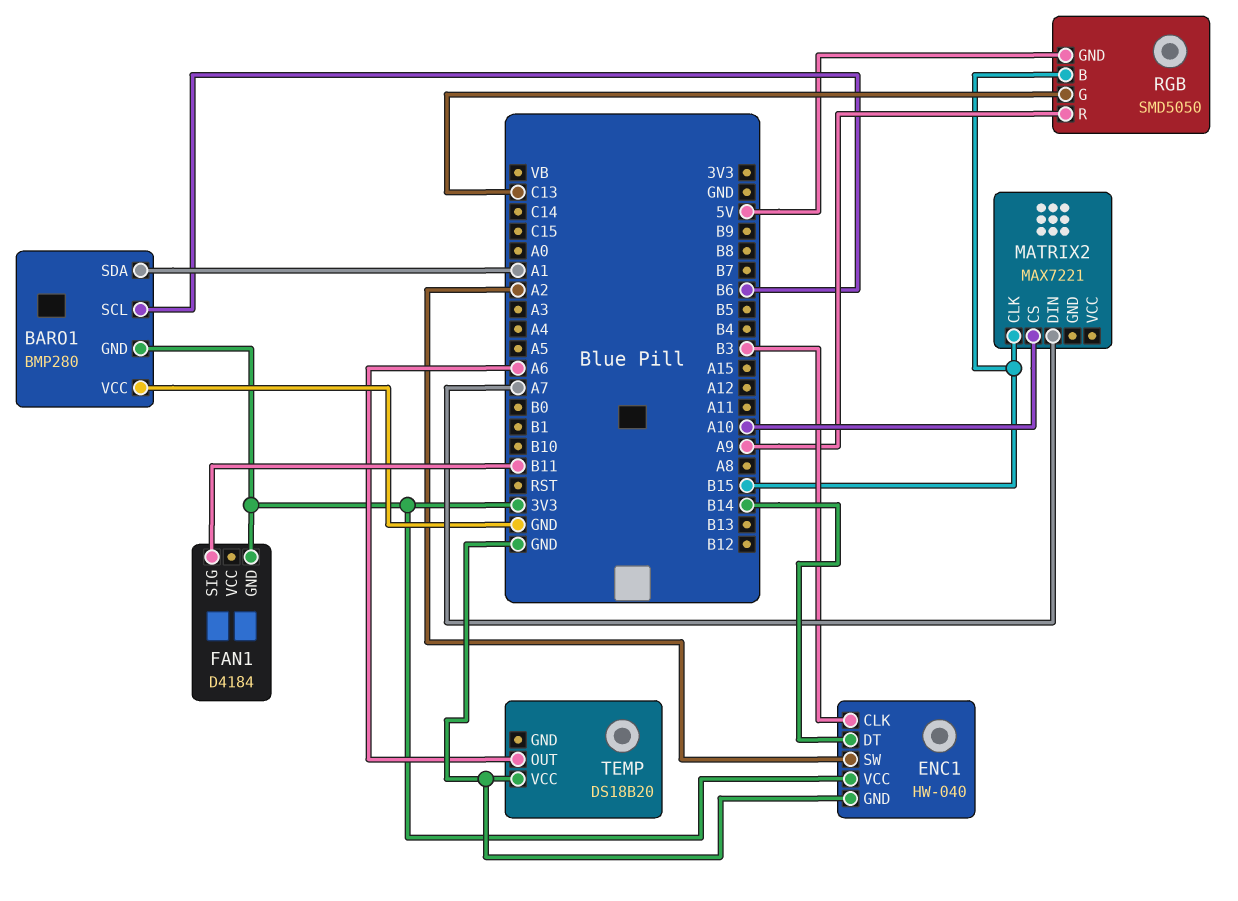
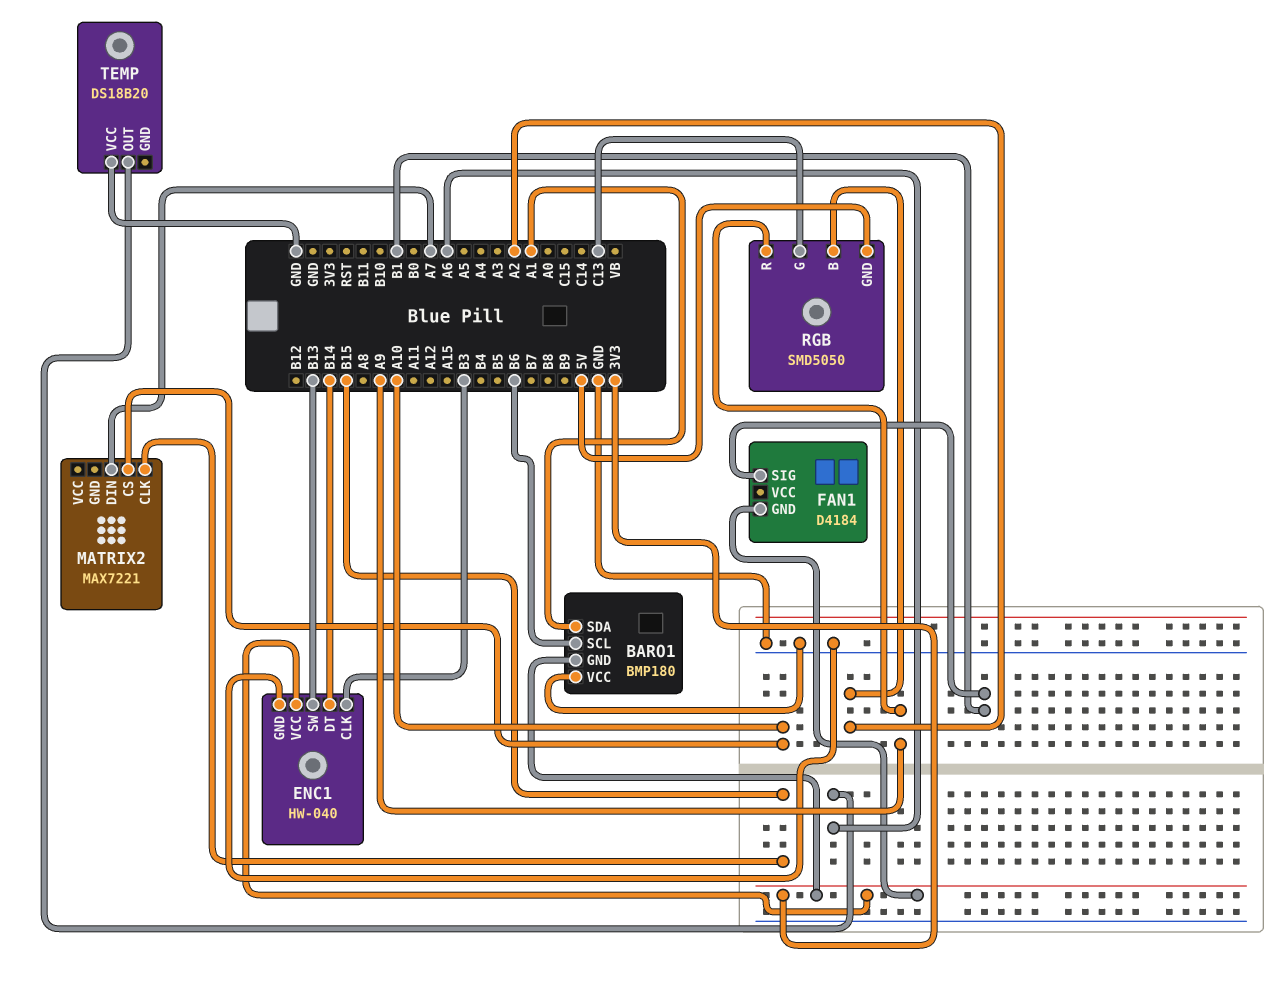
BARO1: BMP280 -> BMP180
ENC1 pin SW: A2 -> B13
FAN1 pin SIG: B11 -> B1
RGB pin B: B15 -> A2

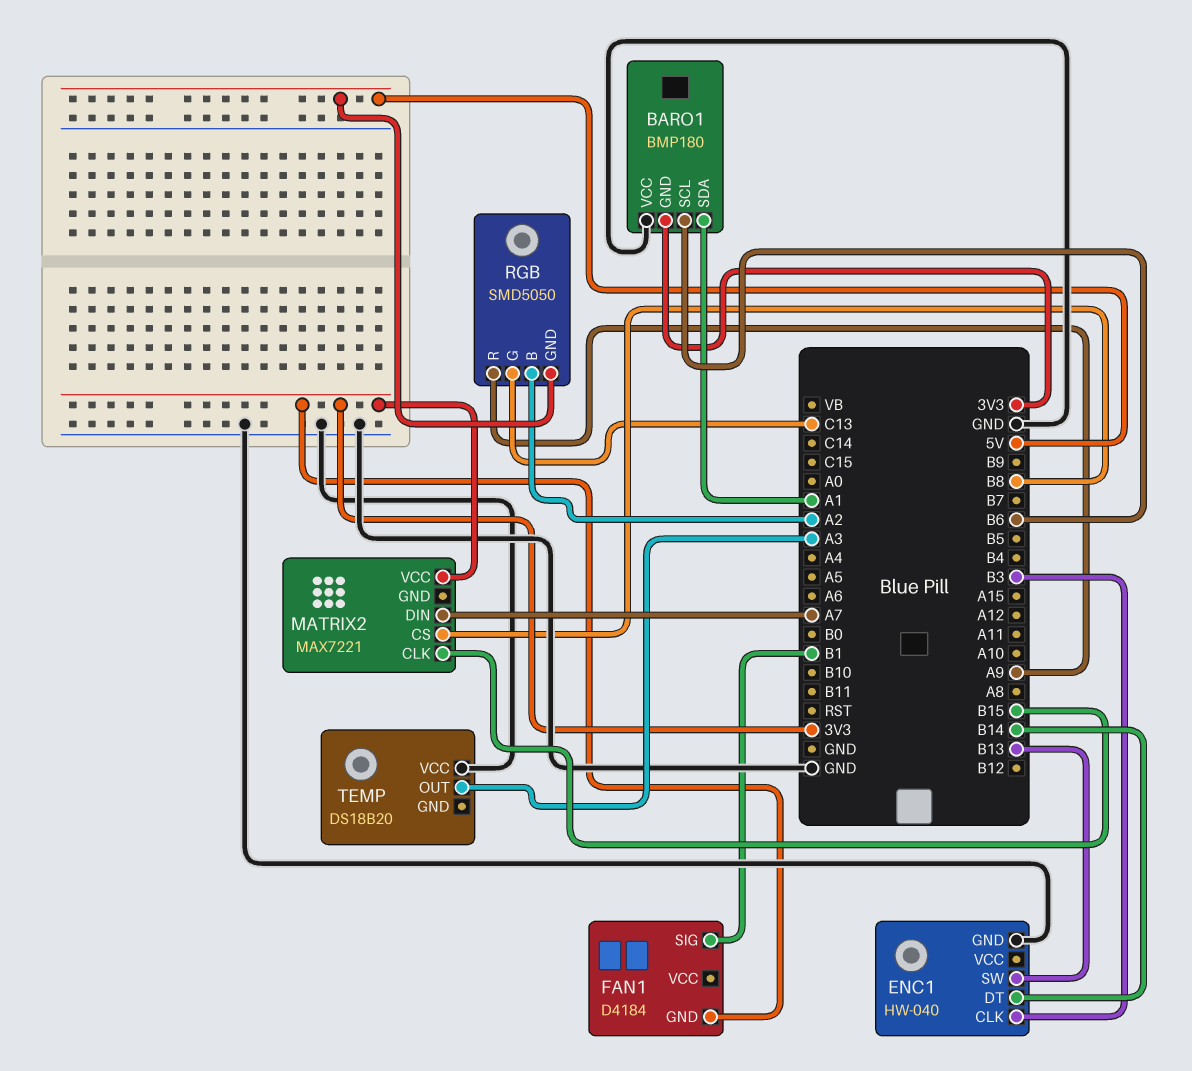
ENC1 pin VCC: 3V3 -> none
MATRIX2 pin CS: A10 -> B8
MATRIX2 pin VCC: none -> 3V3
TEMP pin OUT: A6 -> A3

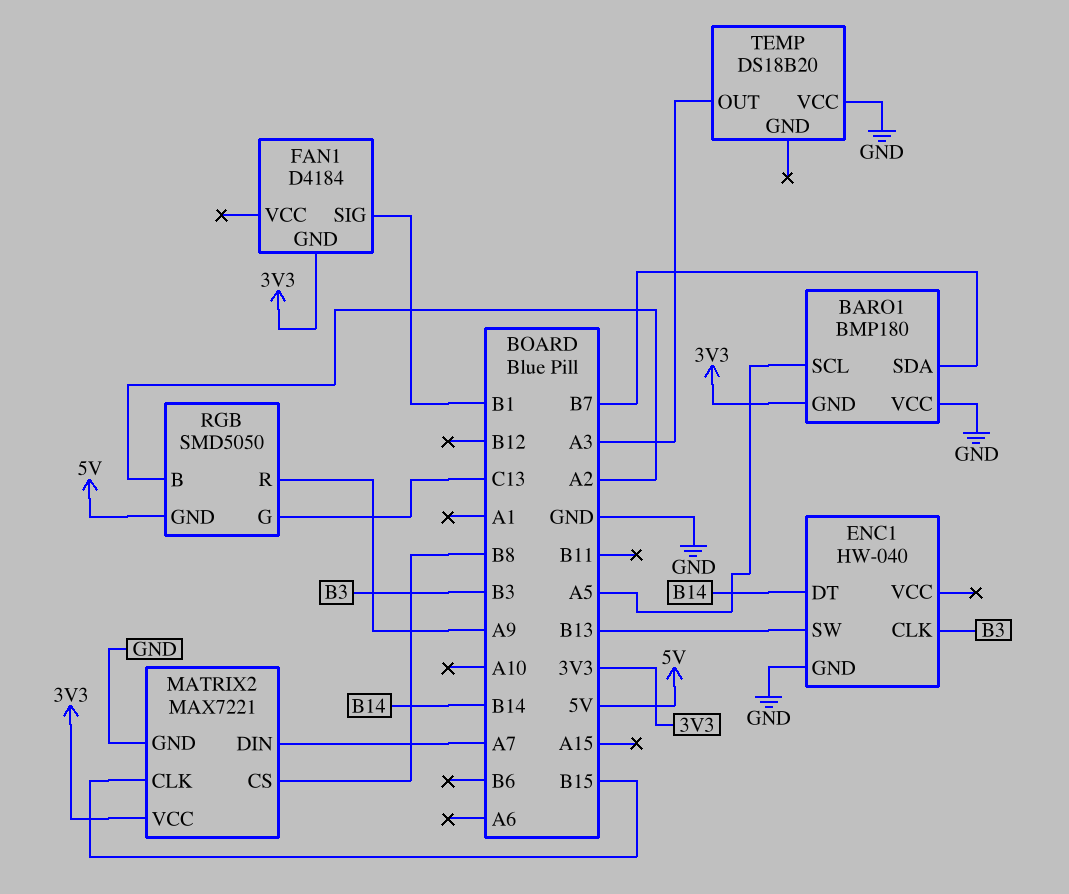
BARO1 pin SCL: B6 -> A5
BARO1 pin SDA: A1 -> B7
MATRIX2 pin GND: none -> GND

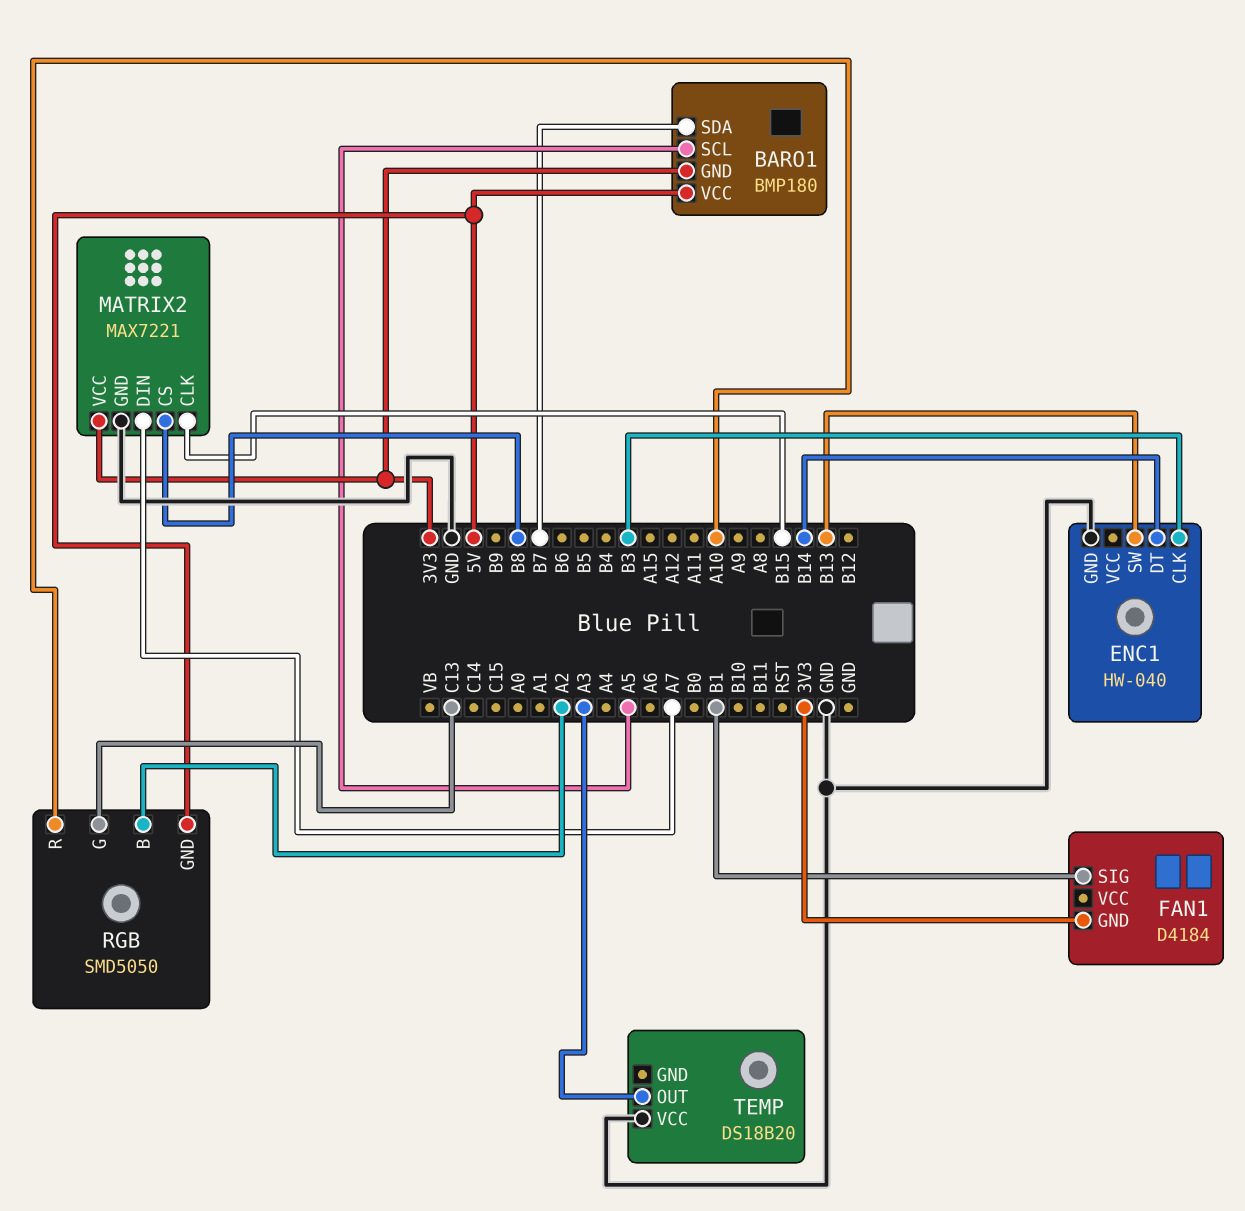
BARO1 pin VCC: GND -> 5V
RGB pin R: A9 -> A10

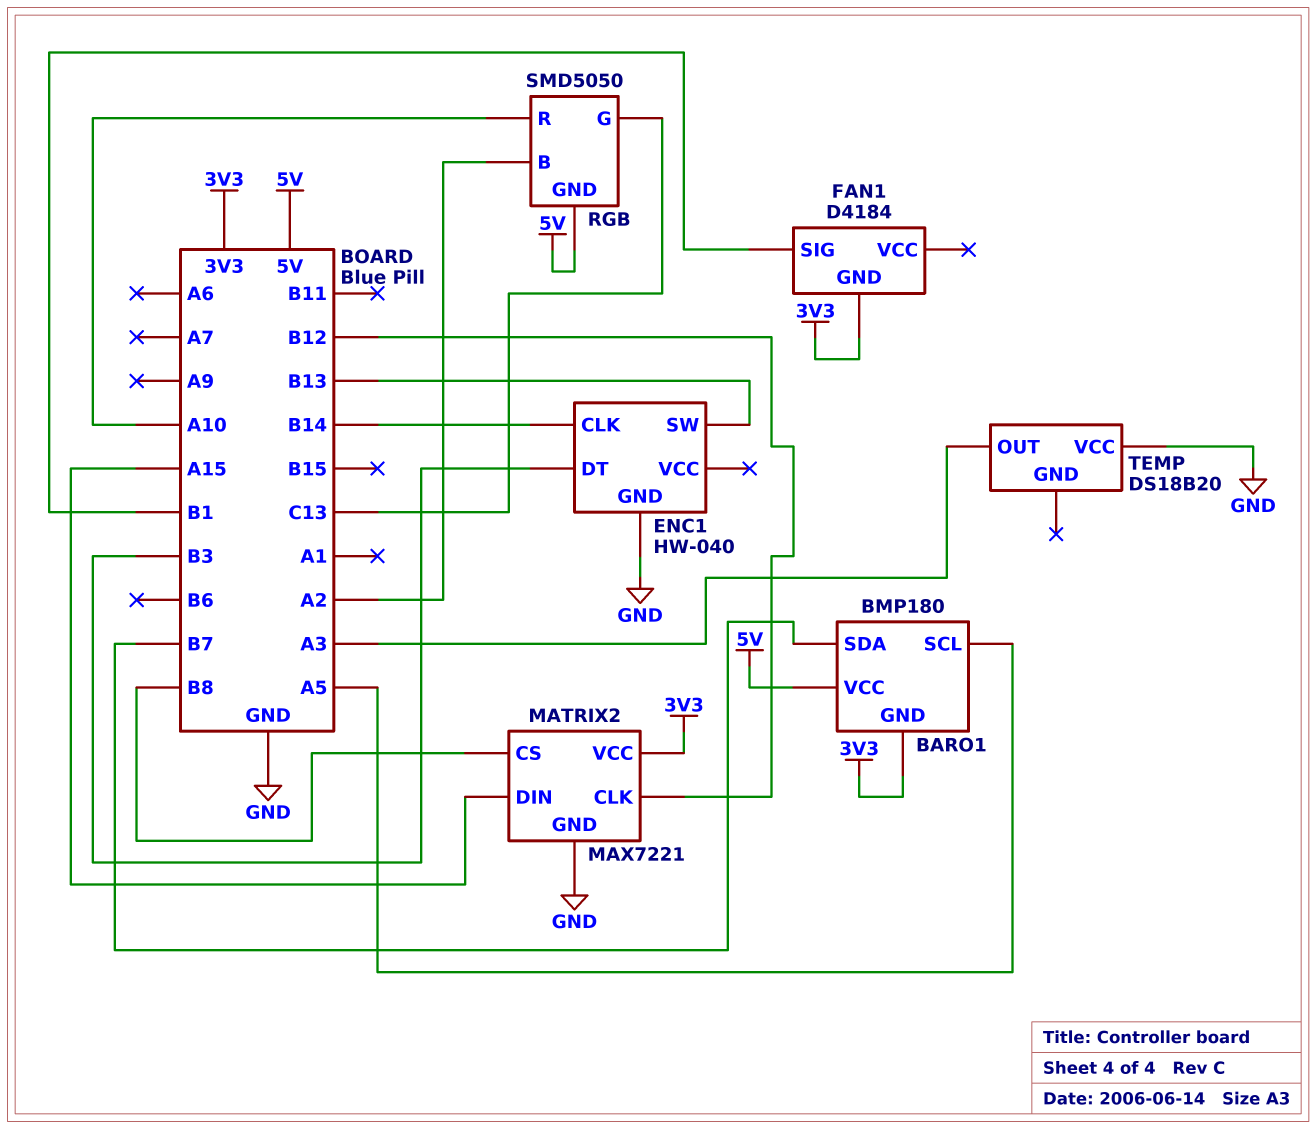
ENC1 pin CLK: B3 -> B14
ENC1 pin DT: B14 -> B3
MATRIX2 pin CLK: B15 -> B12
MATRIX2 pin DIN: A7 -> A15

